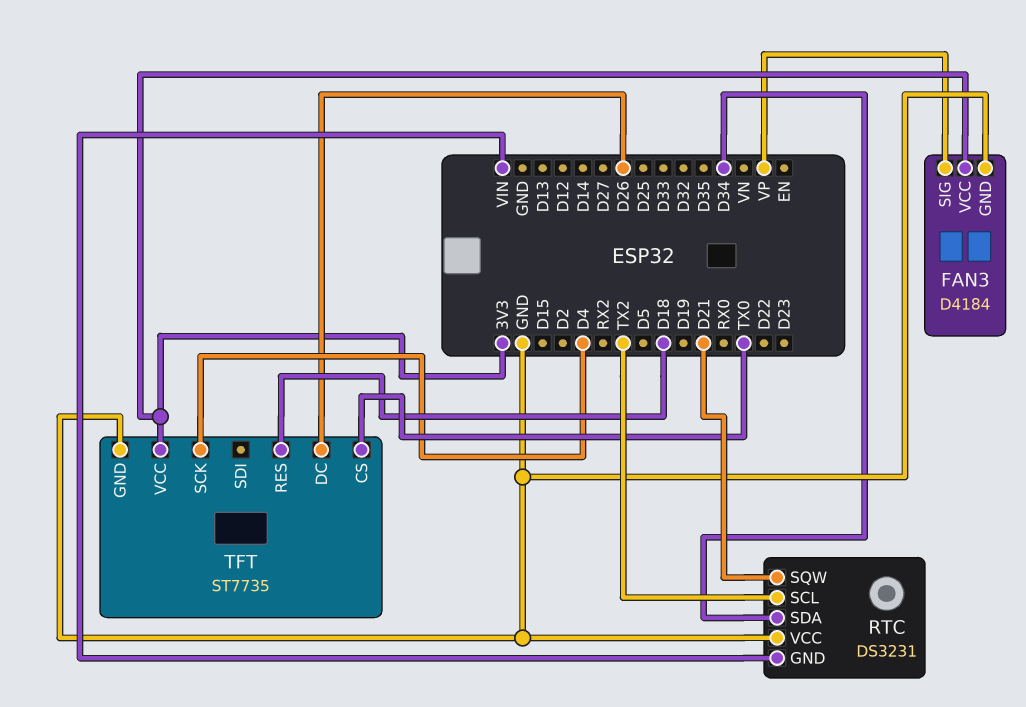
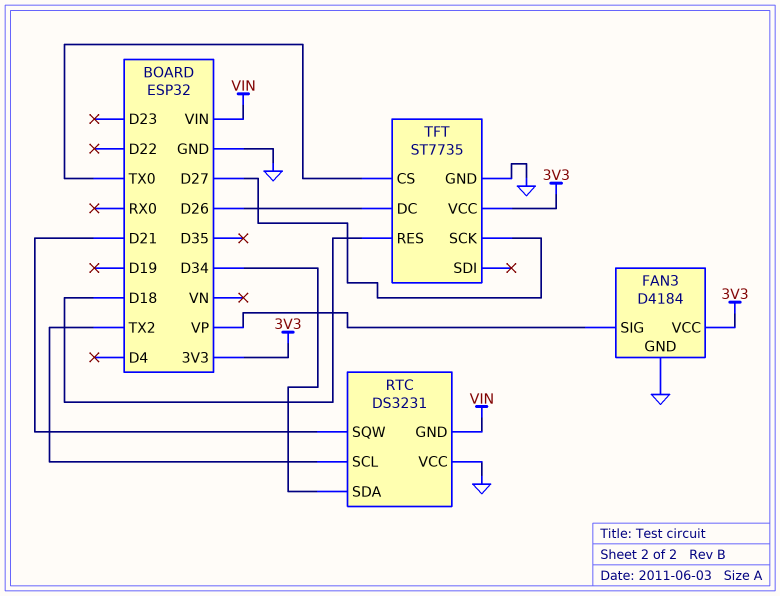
TFT pin SCK: D4 -> D27

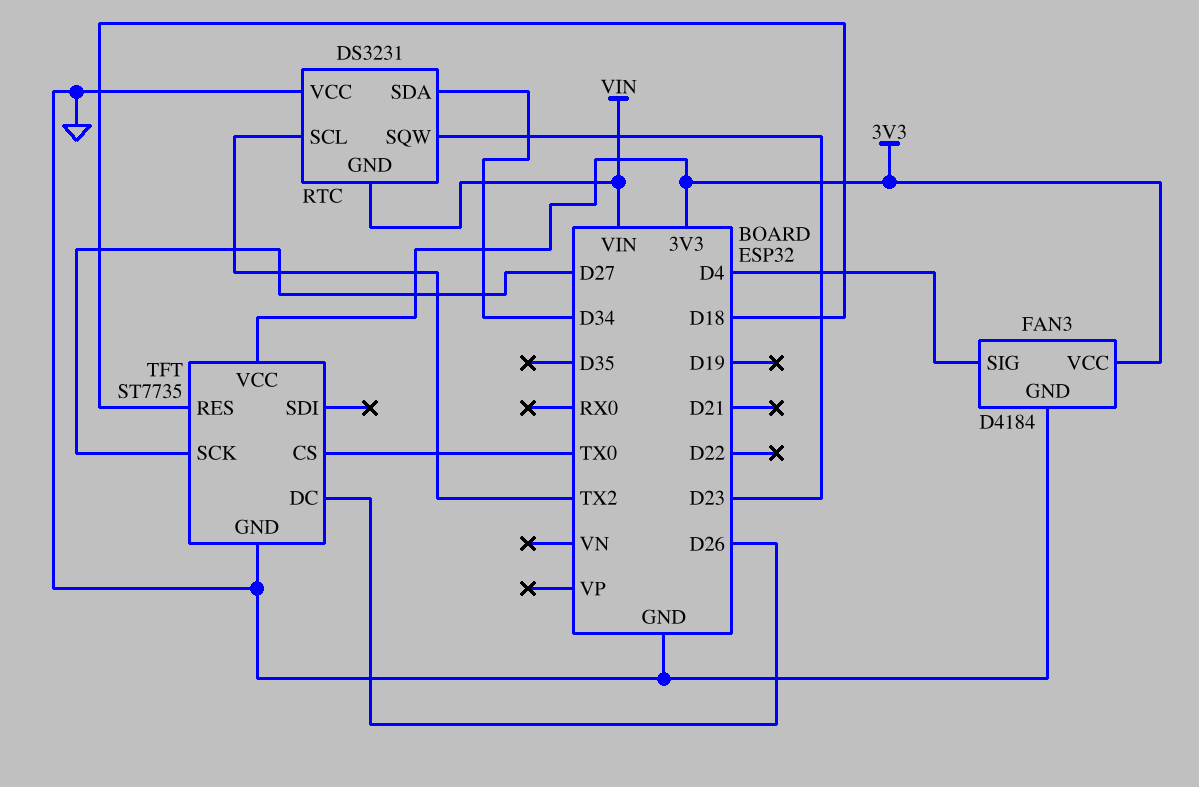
FAN3 pin SIG: VP -> D4
RTC pin SQW: D21 -> D23

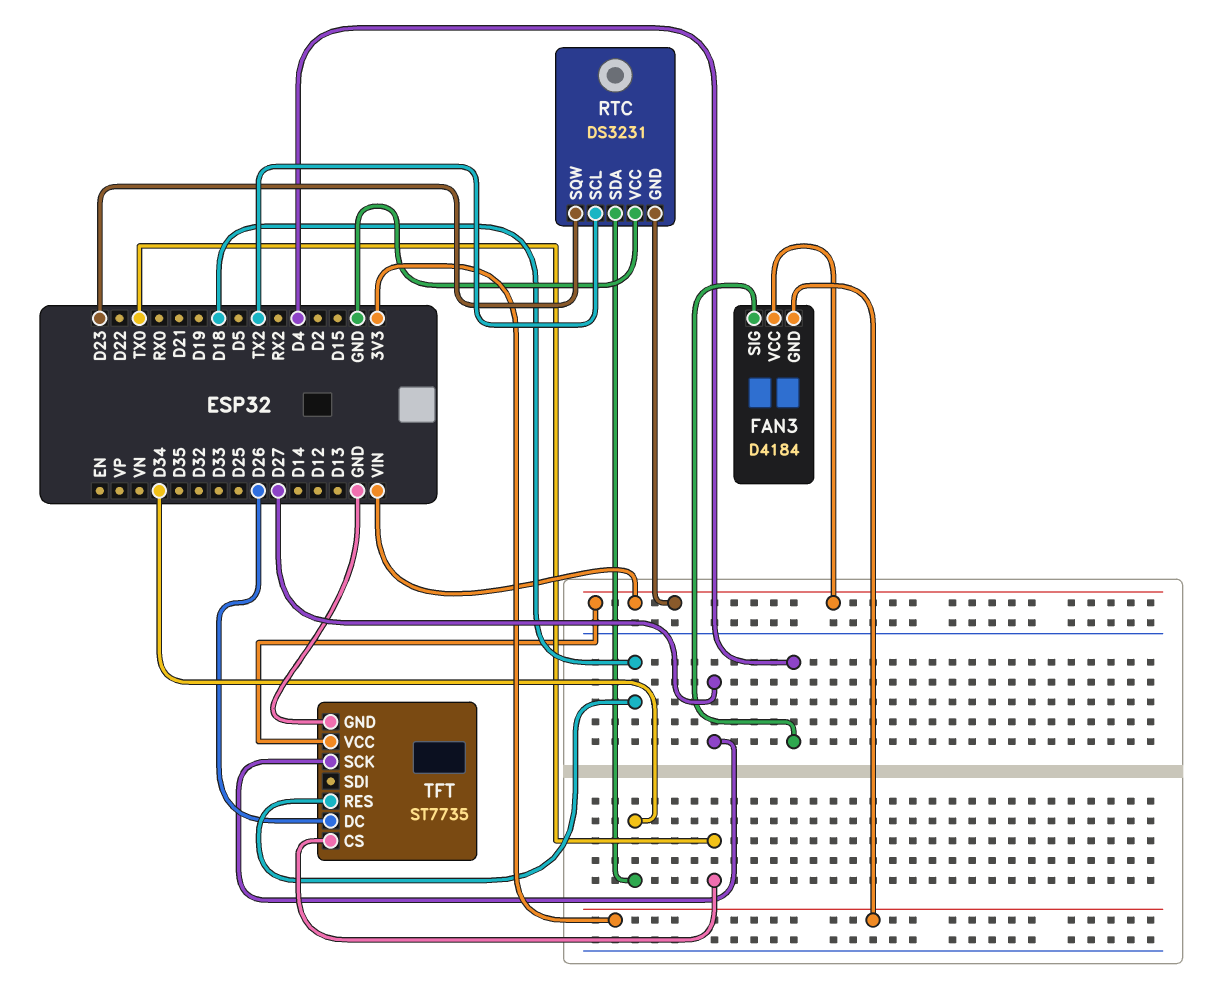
FAN3 pin GND: GND -> 3V3
FAN3 pin VCC: 3V3 -> VIN
TFT pin VCC: 3V3 -> VIN

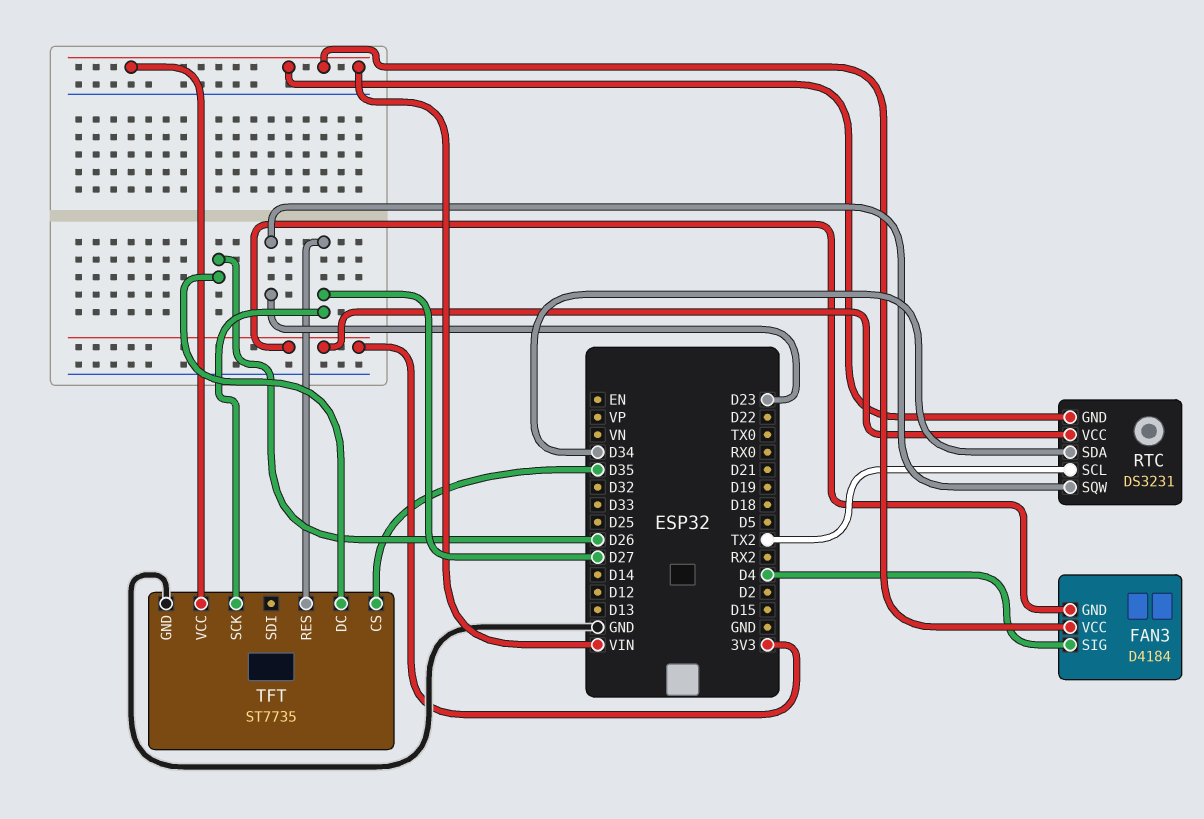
RTC pin VCC: GND -> 3V3
TFT pin CS: TX0 -> D35
TFT pin RES: D18 -> D27

